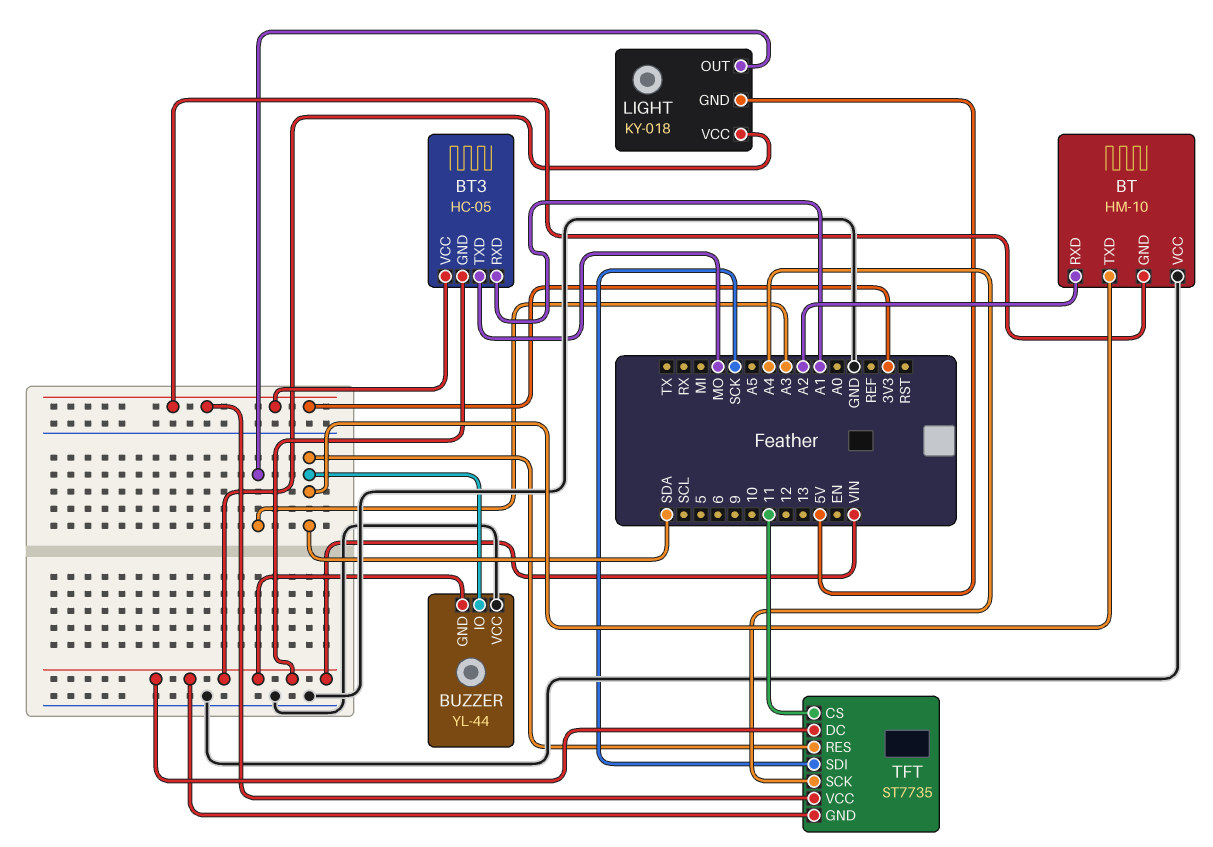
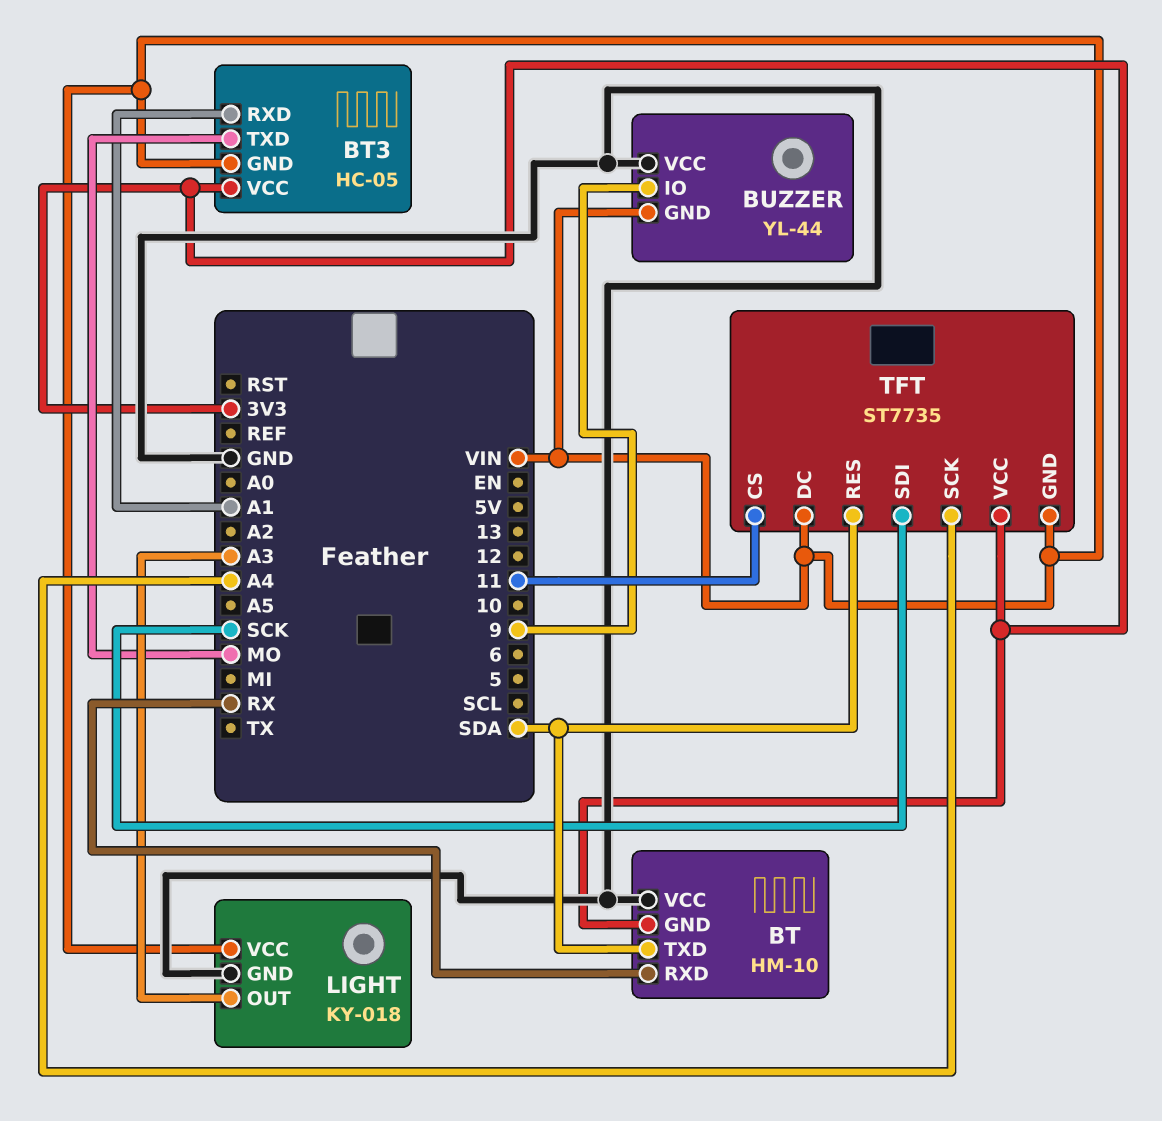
BT pin RXD: A2 -> RX
BUZZER pin IO: SDA -> 9
LIGHT pin GND: 5V -> GND

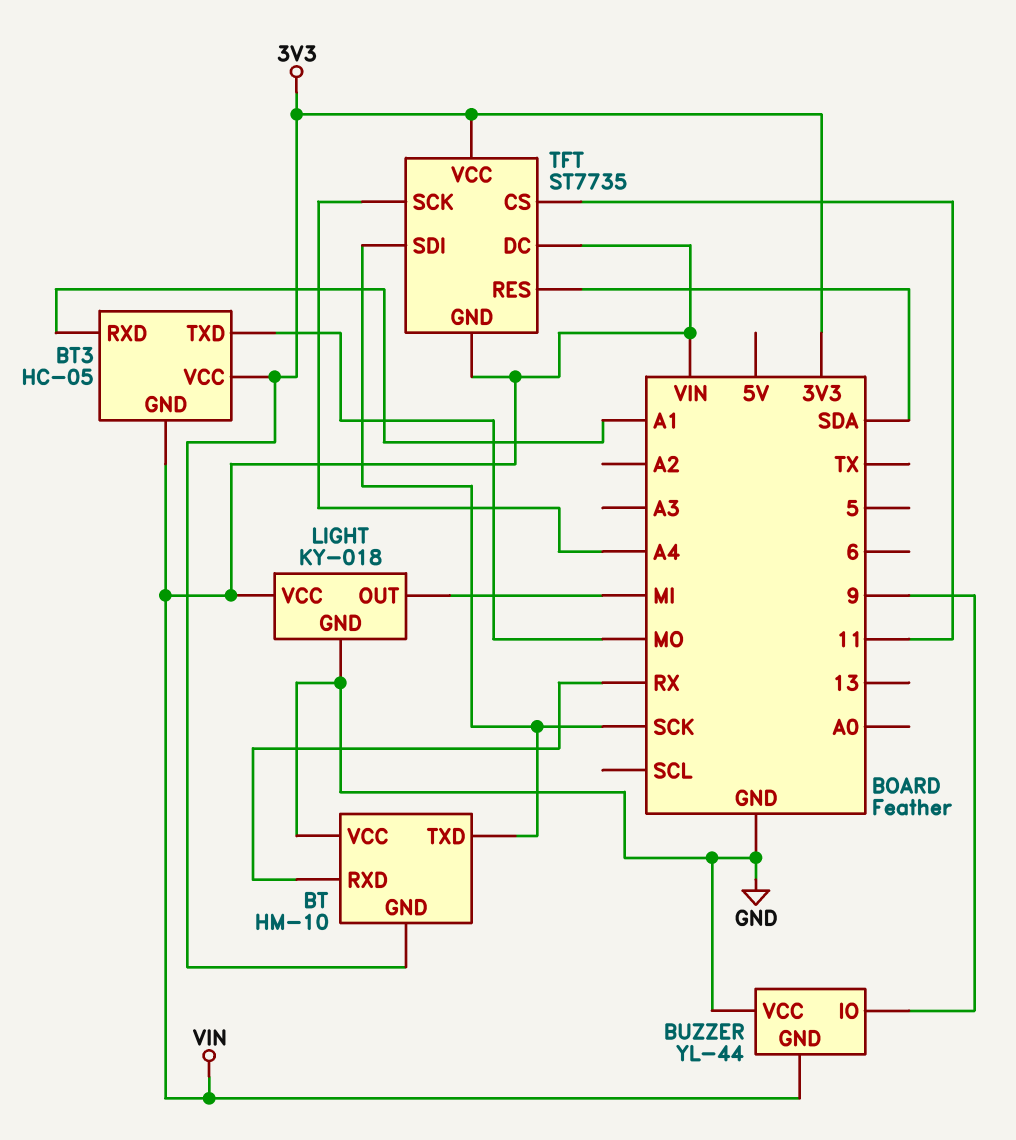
BT pin TXD: SDA -> SCK
LIGHT pin OUT: A3 -> MI

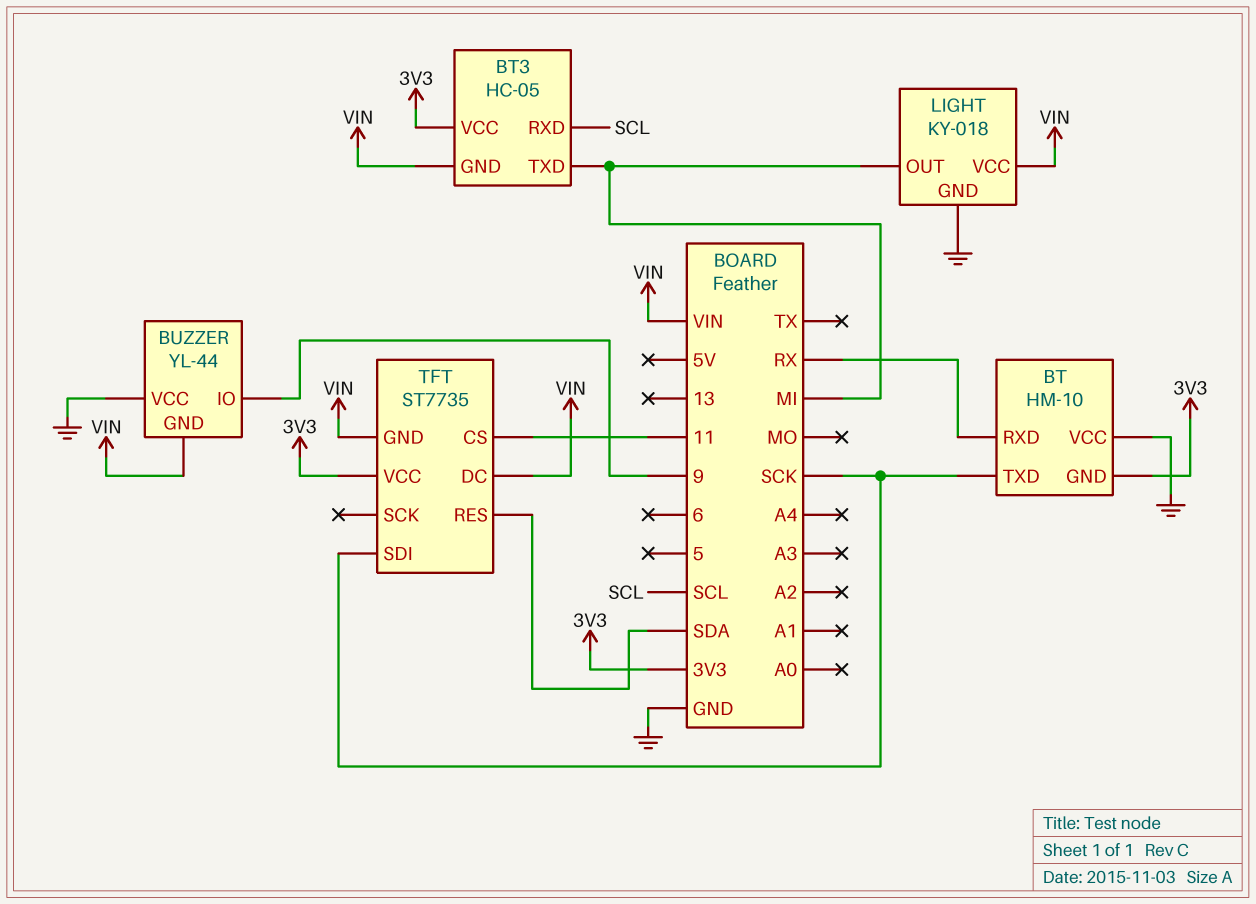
BT3 pin RXD: A1 -> SCL
BT3 pin TXD: MO -> MI
TFT pin SCK: A4 -> none

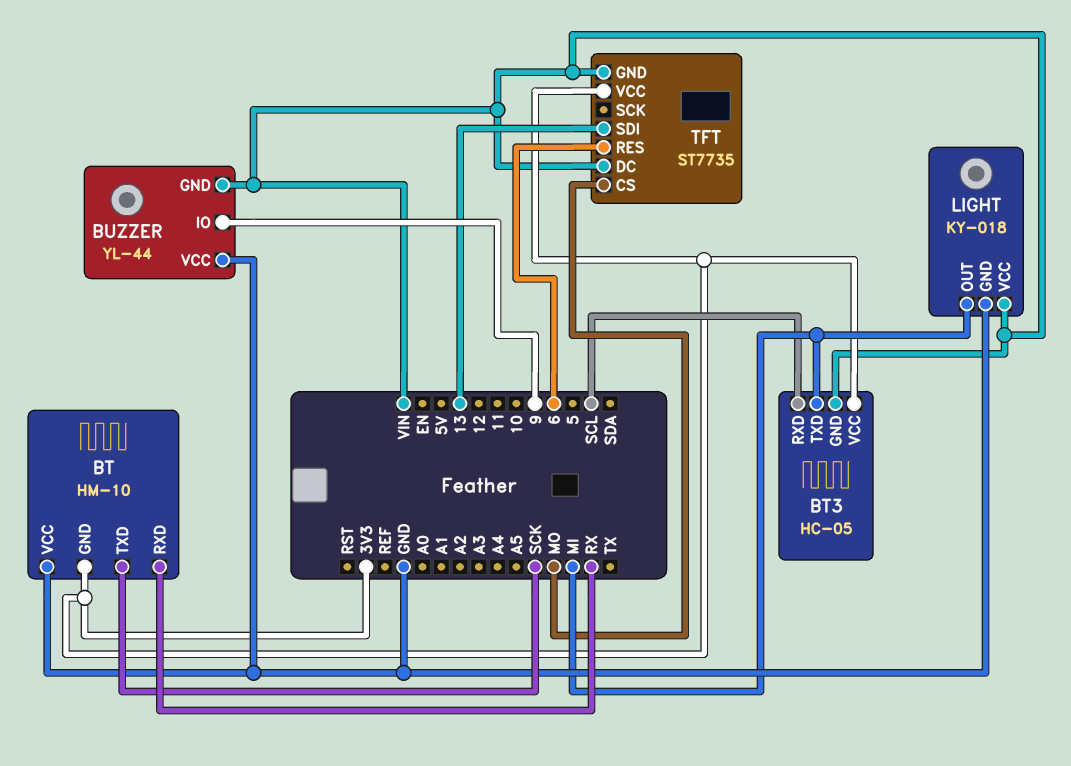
TFT pin CS: 11 -> MO
TFT pin RES: SDA -> 6
TFT pin SDI: SCK -> 13

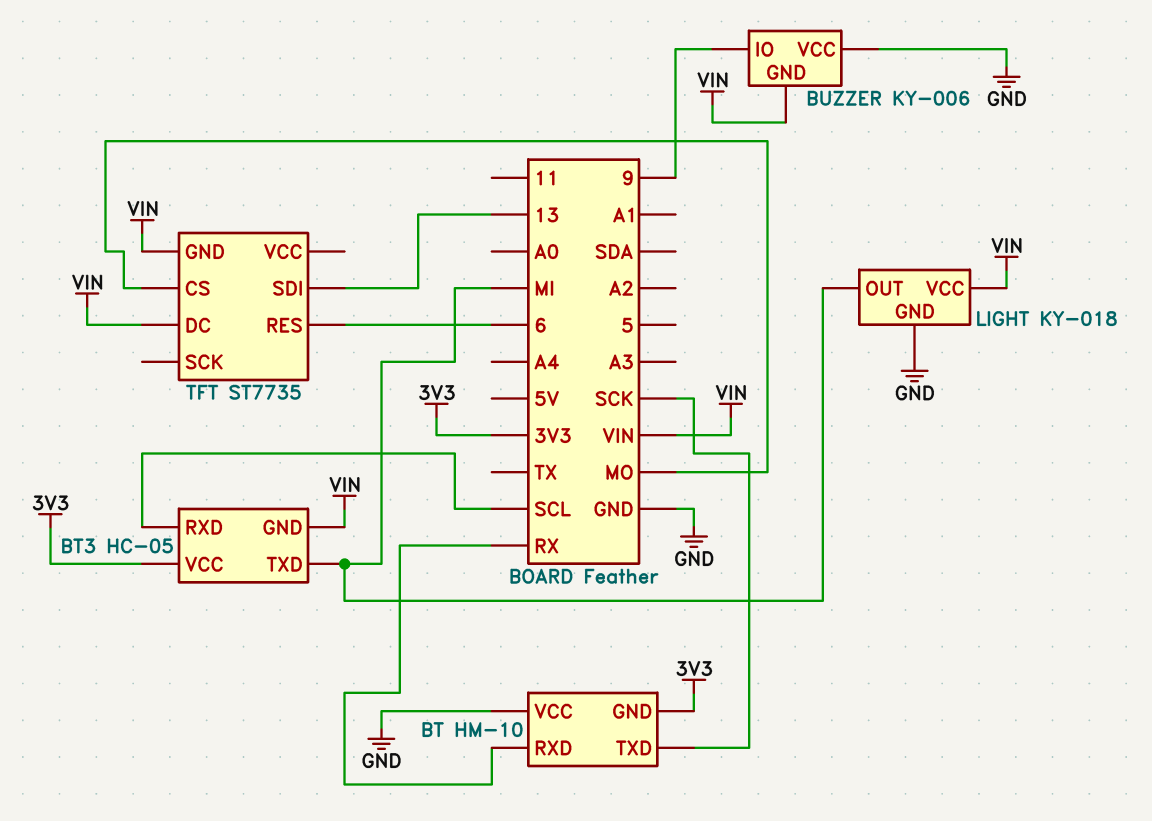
BUZZER: YL-44 -> KY-006
TFT pin VCC: 3V3 -> none

